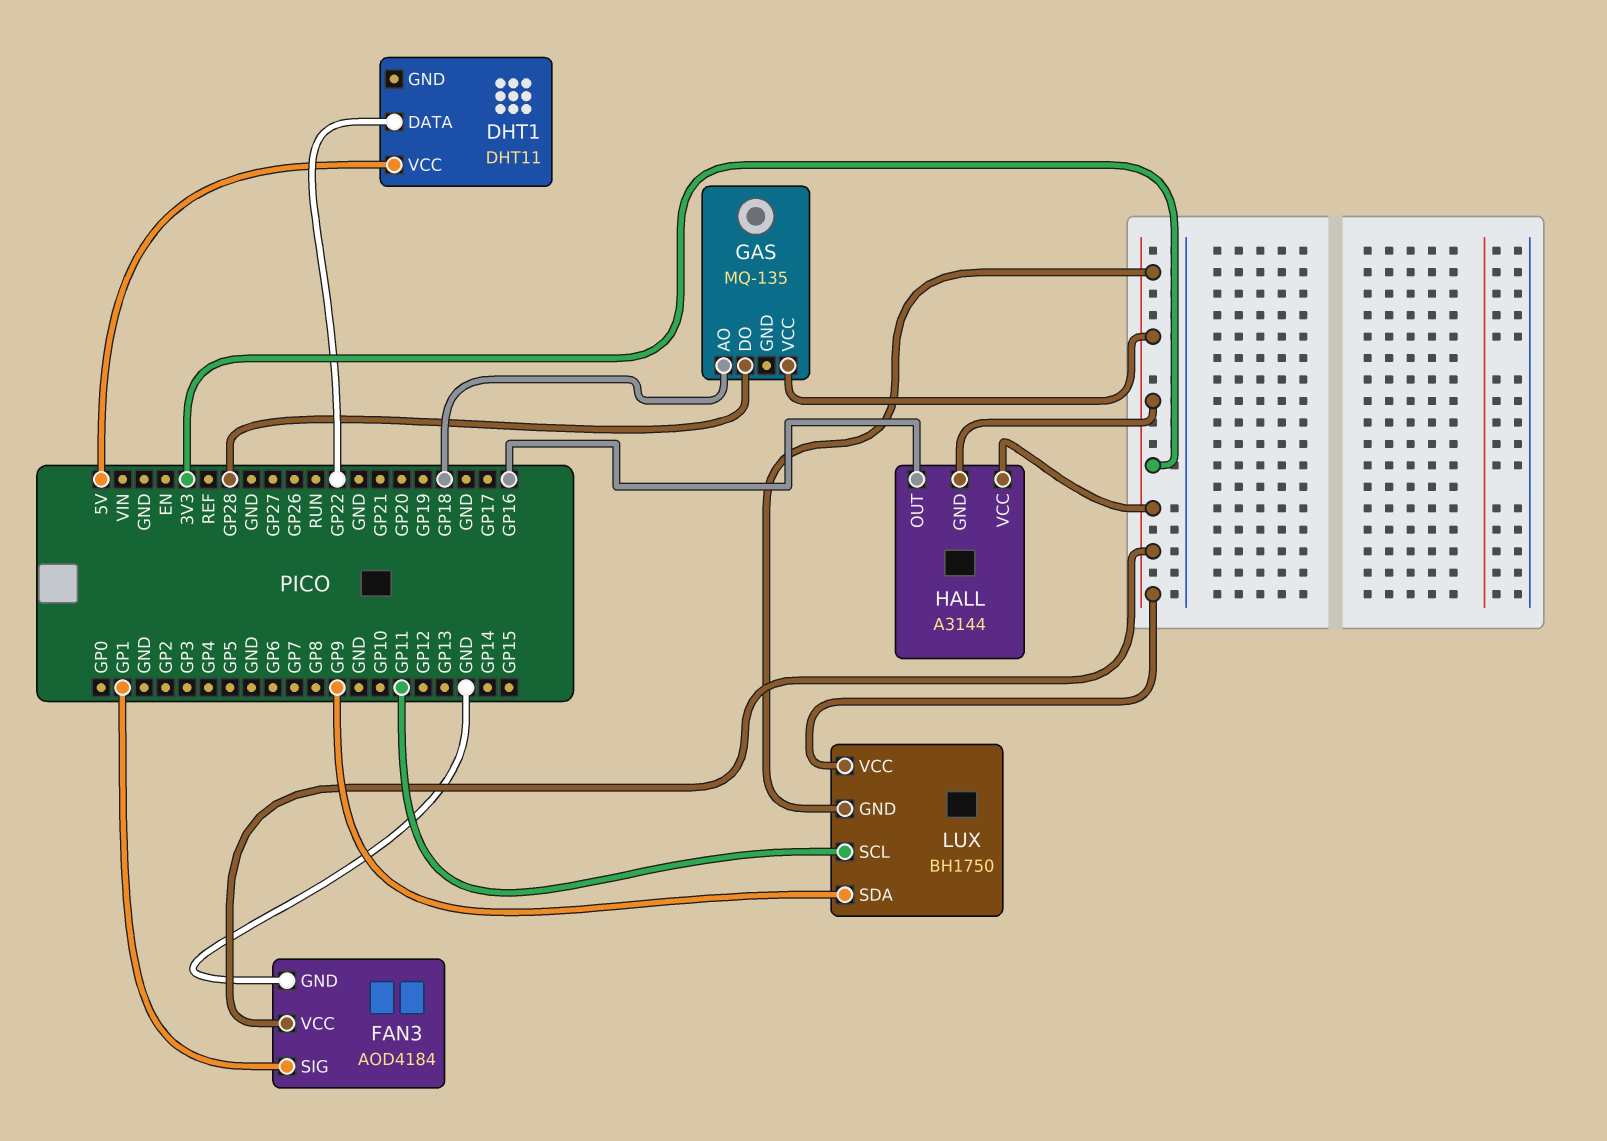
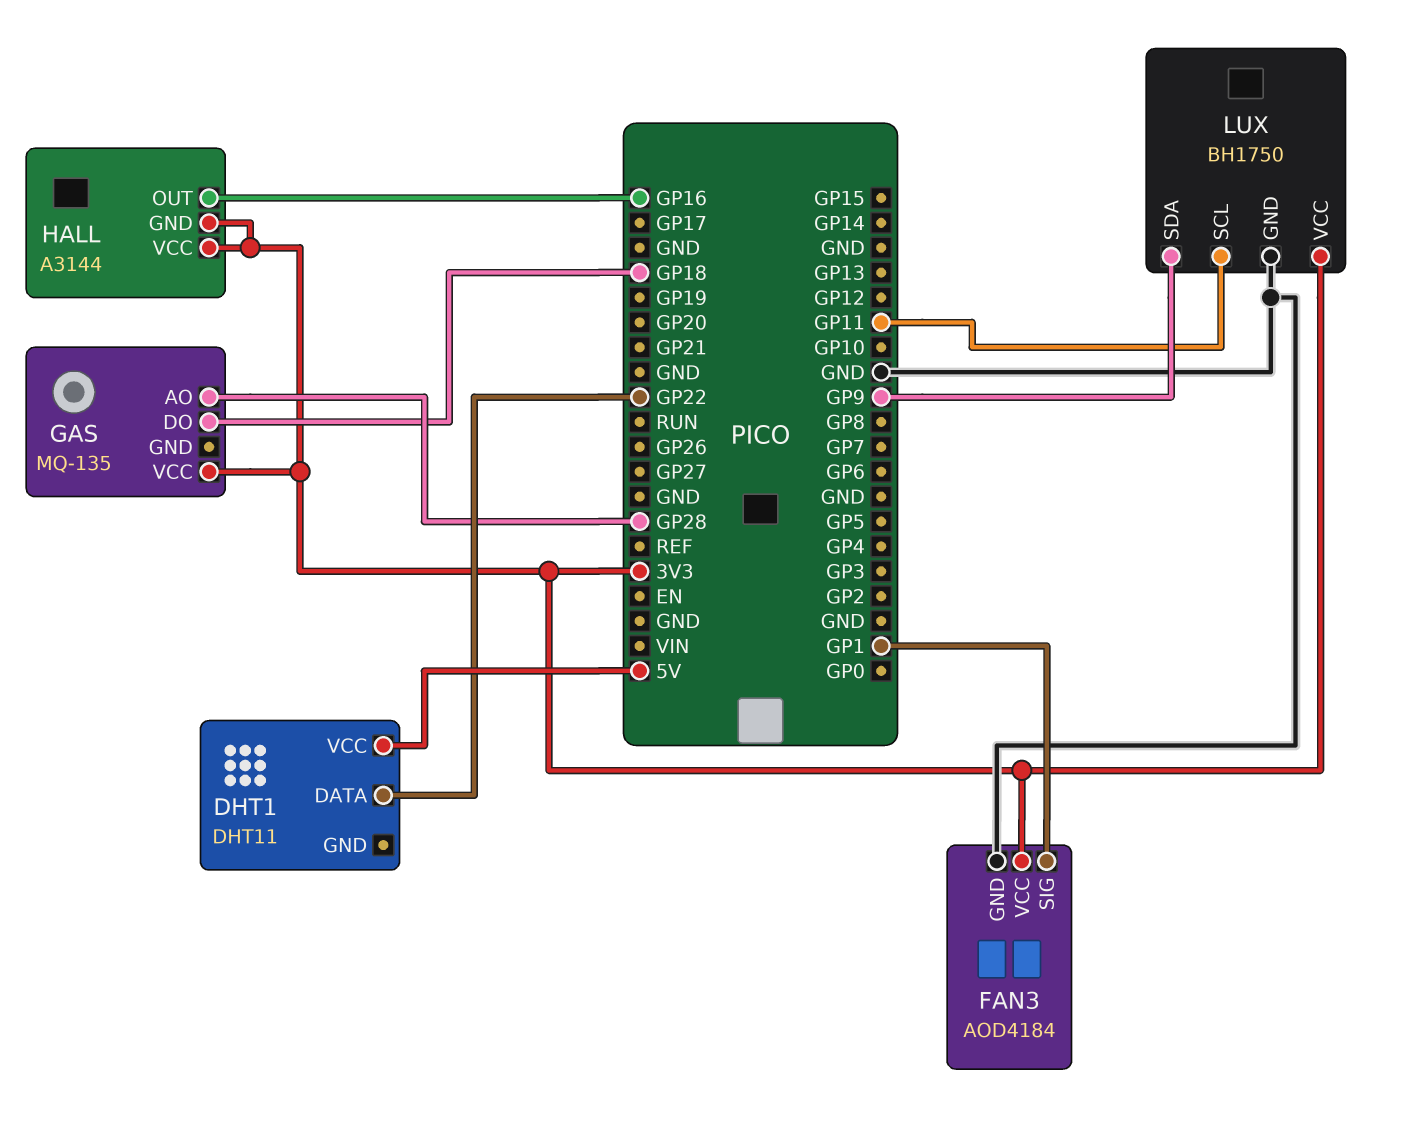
GAS pin AO: GP18 -> GP28
GAS pin DO: GP28 -> GP18
LUX pin GND: 3V3 -> GND

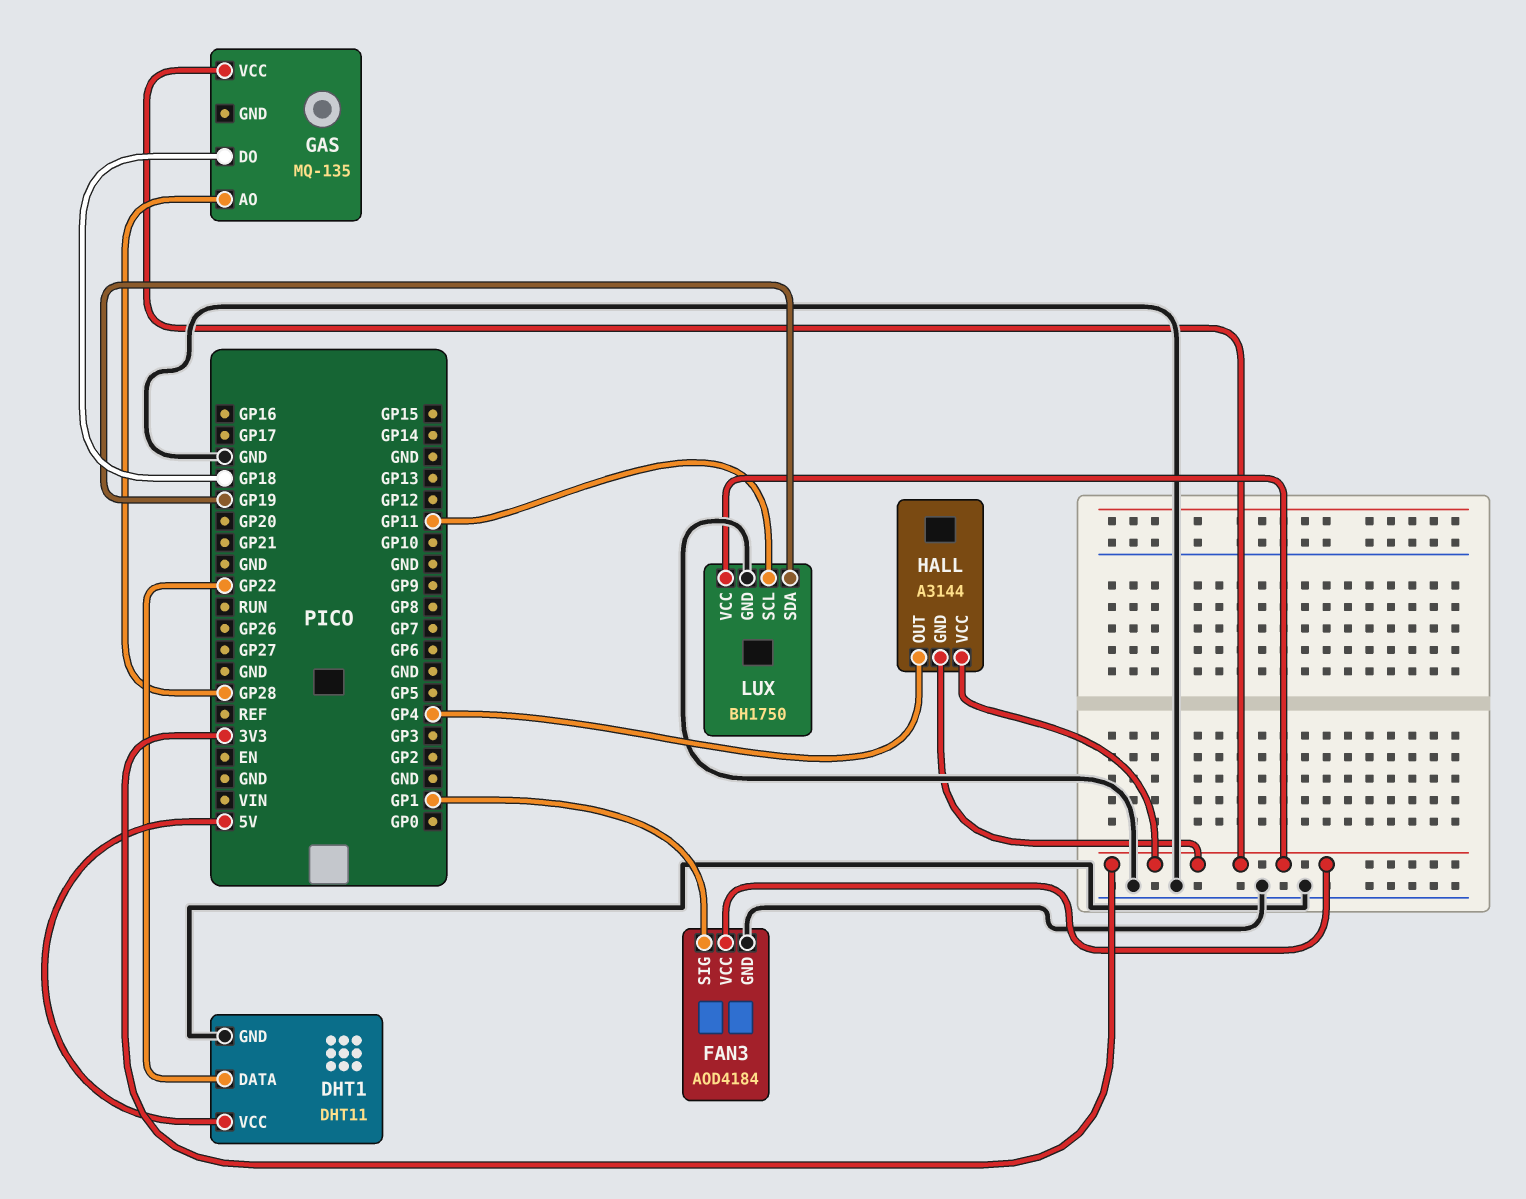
DHT1 pin GND: none -> GND
HALL pin OUT: GP16 -> GP4
LUX pin SDA: GP9 -> GP19

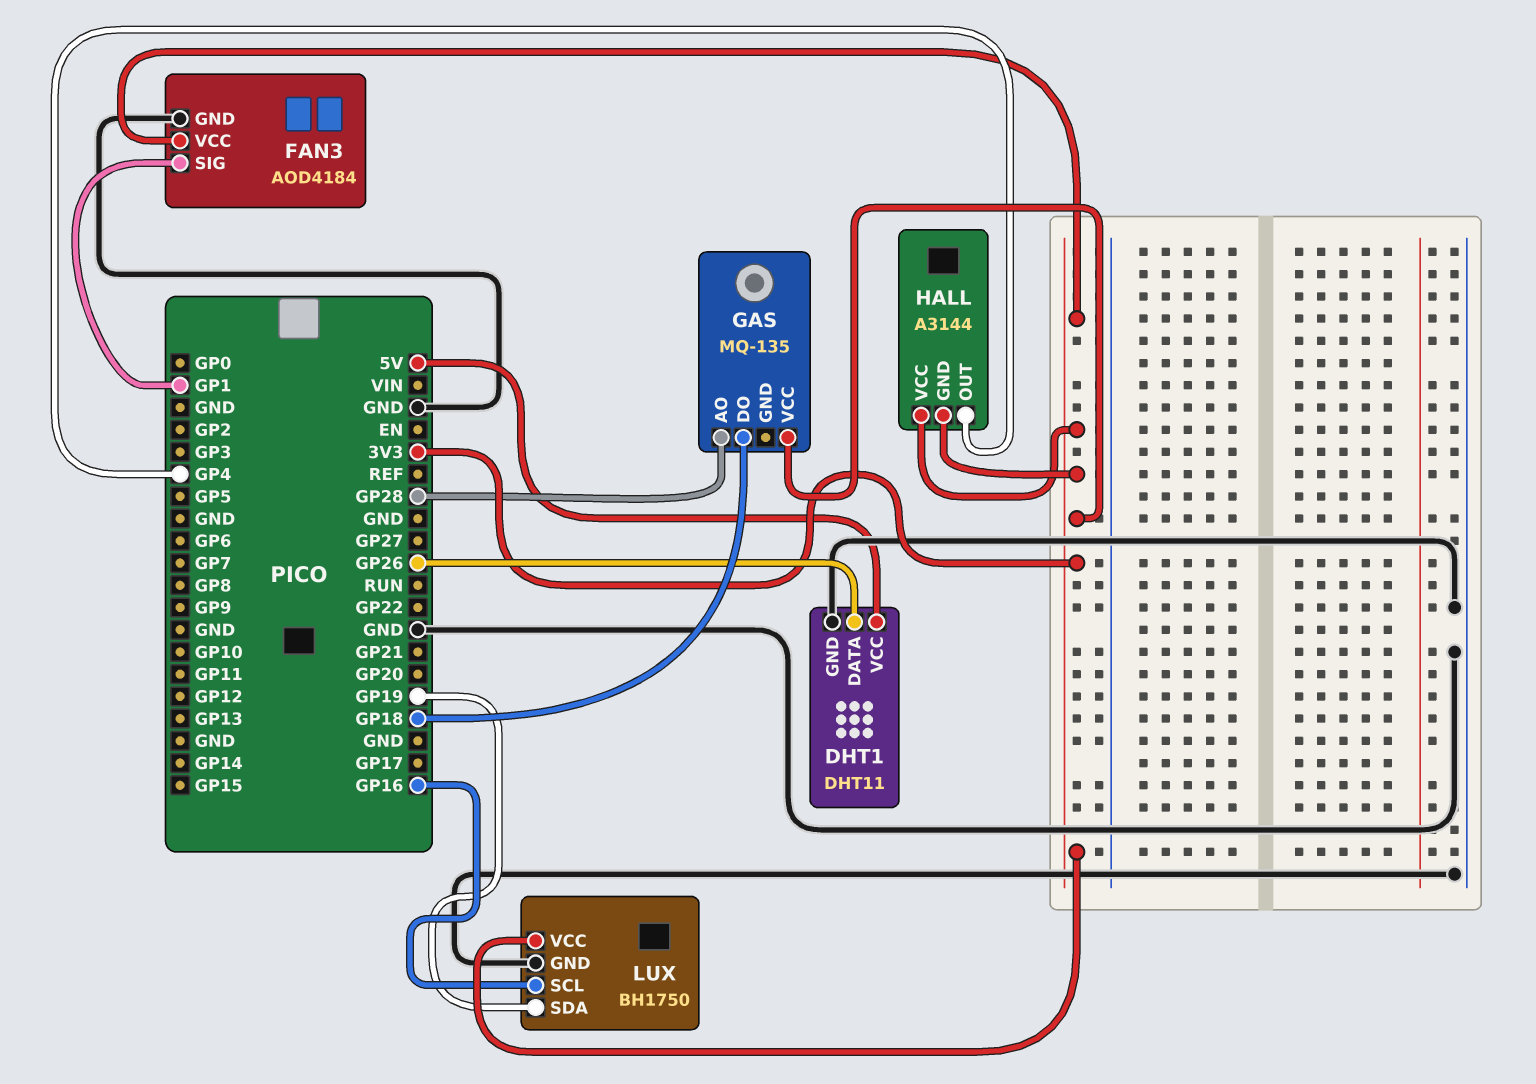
DHT1 pin DATA: GP22 -> GP26
LUX pin SCL: GP11 -> GP16

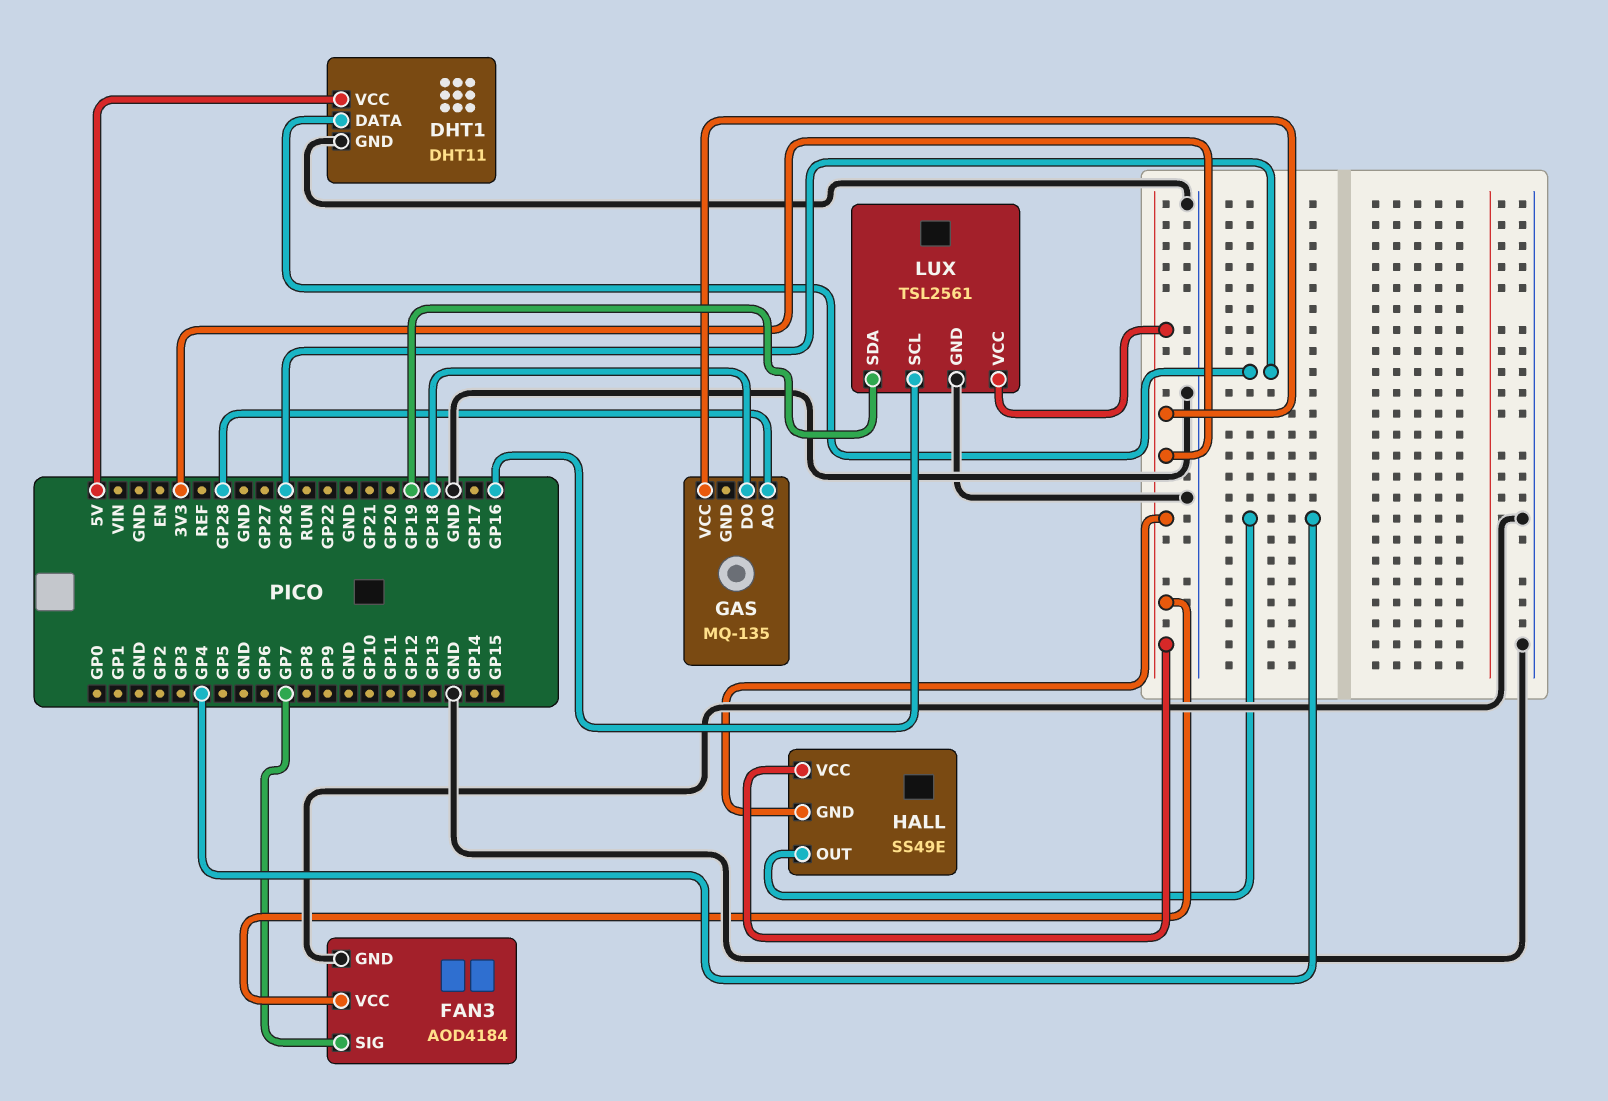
FAN3 pin SIG: GP1 -> GP7
HALL: A3144 -> SS49E
LUX: BH1750 -> TSL2561

